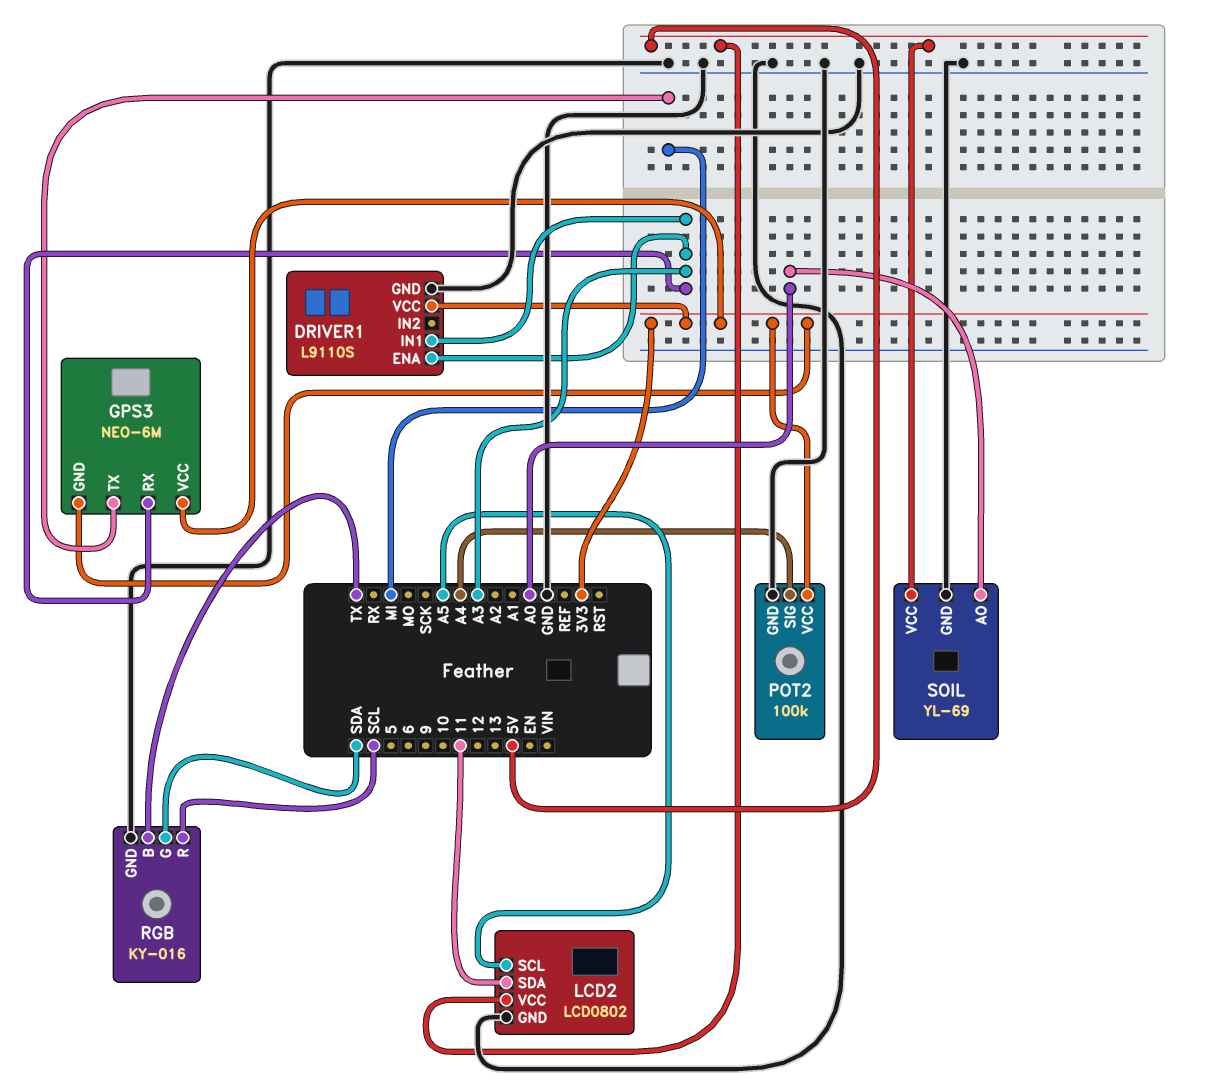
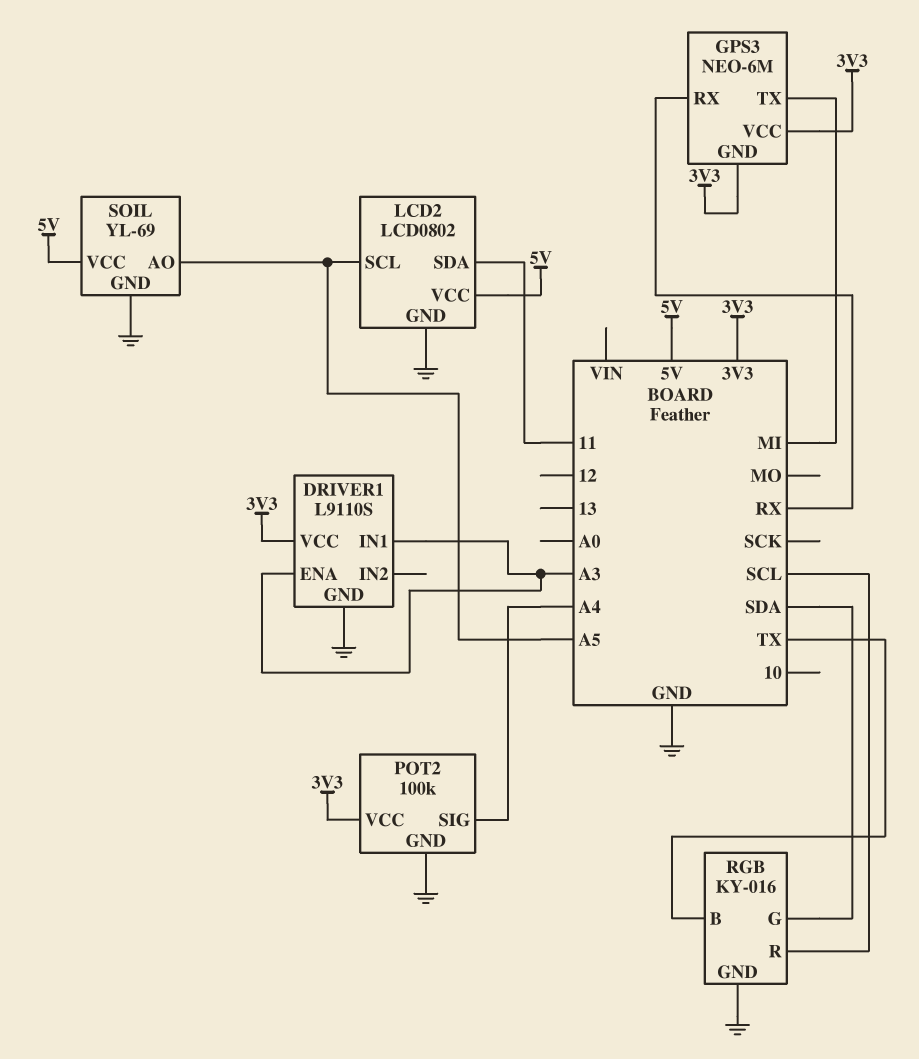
GPS3 pin RX: A3 -> RX
SOIL pin AO: A0 -> A5

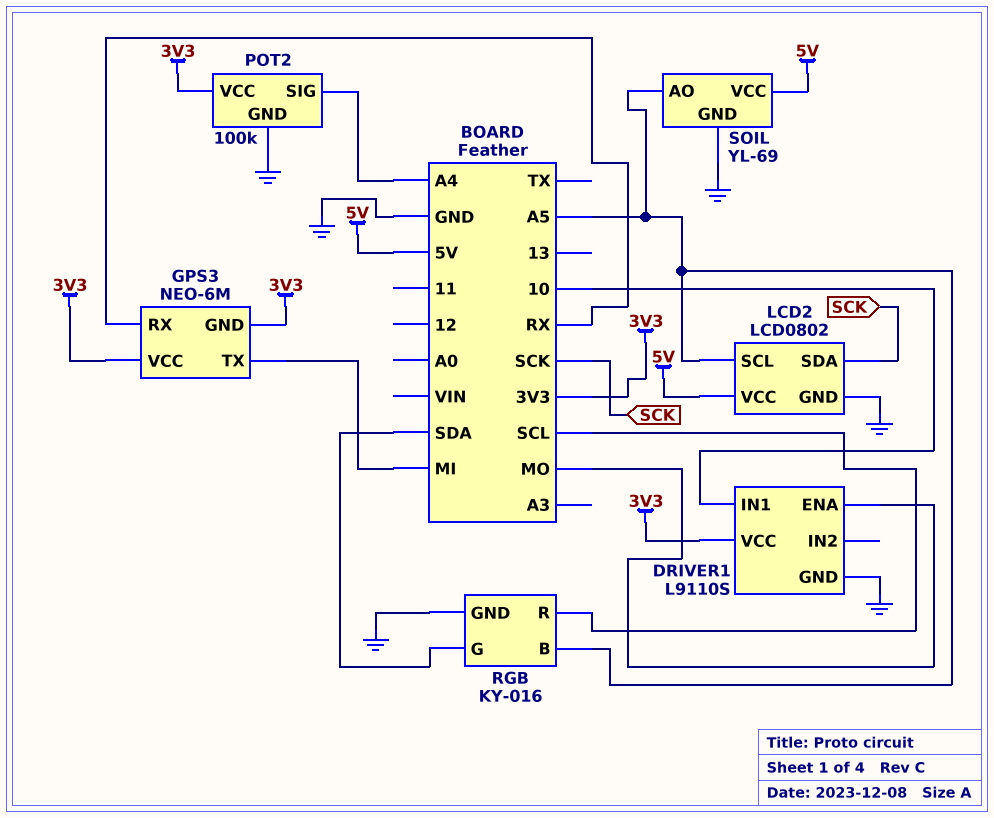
DRIVER1 pin ENA: A3 -> MO
DRIVER1 pin IN1: A3 -> 10
LCD2 pin SDA: 11 -> SCK
RGB pin B: TX -> A5

